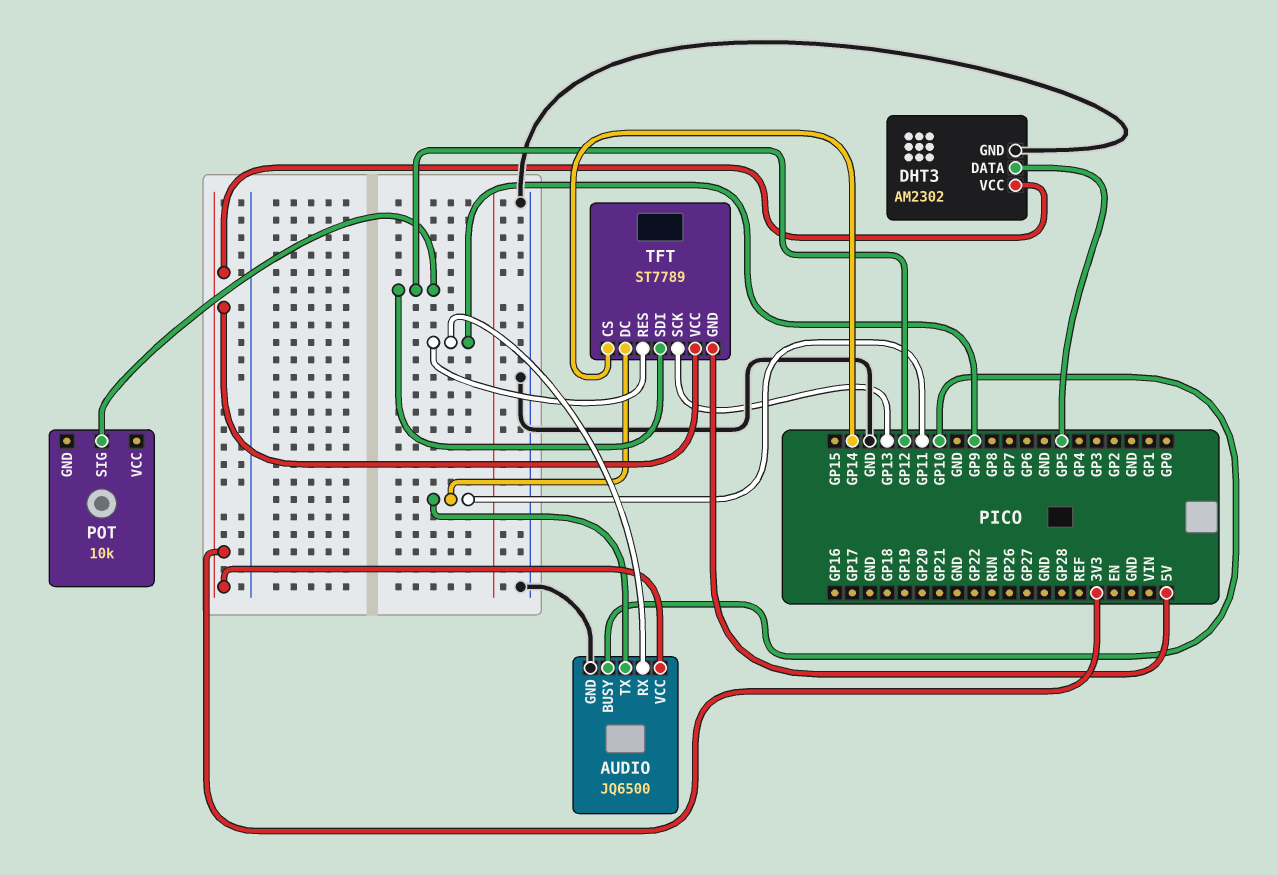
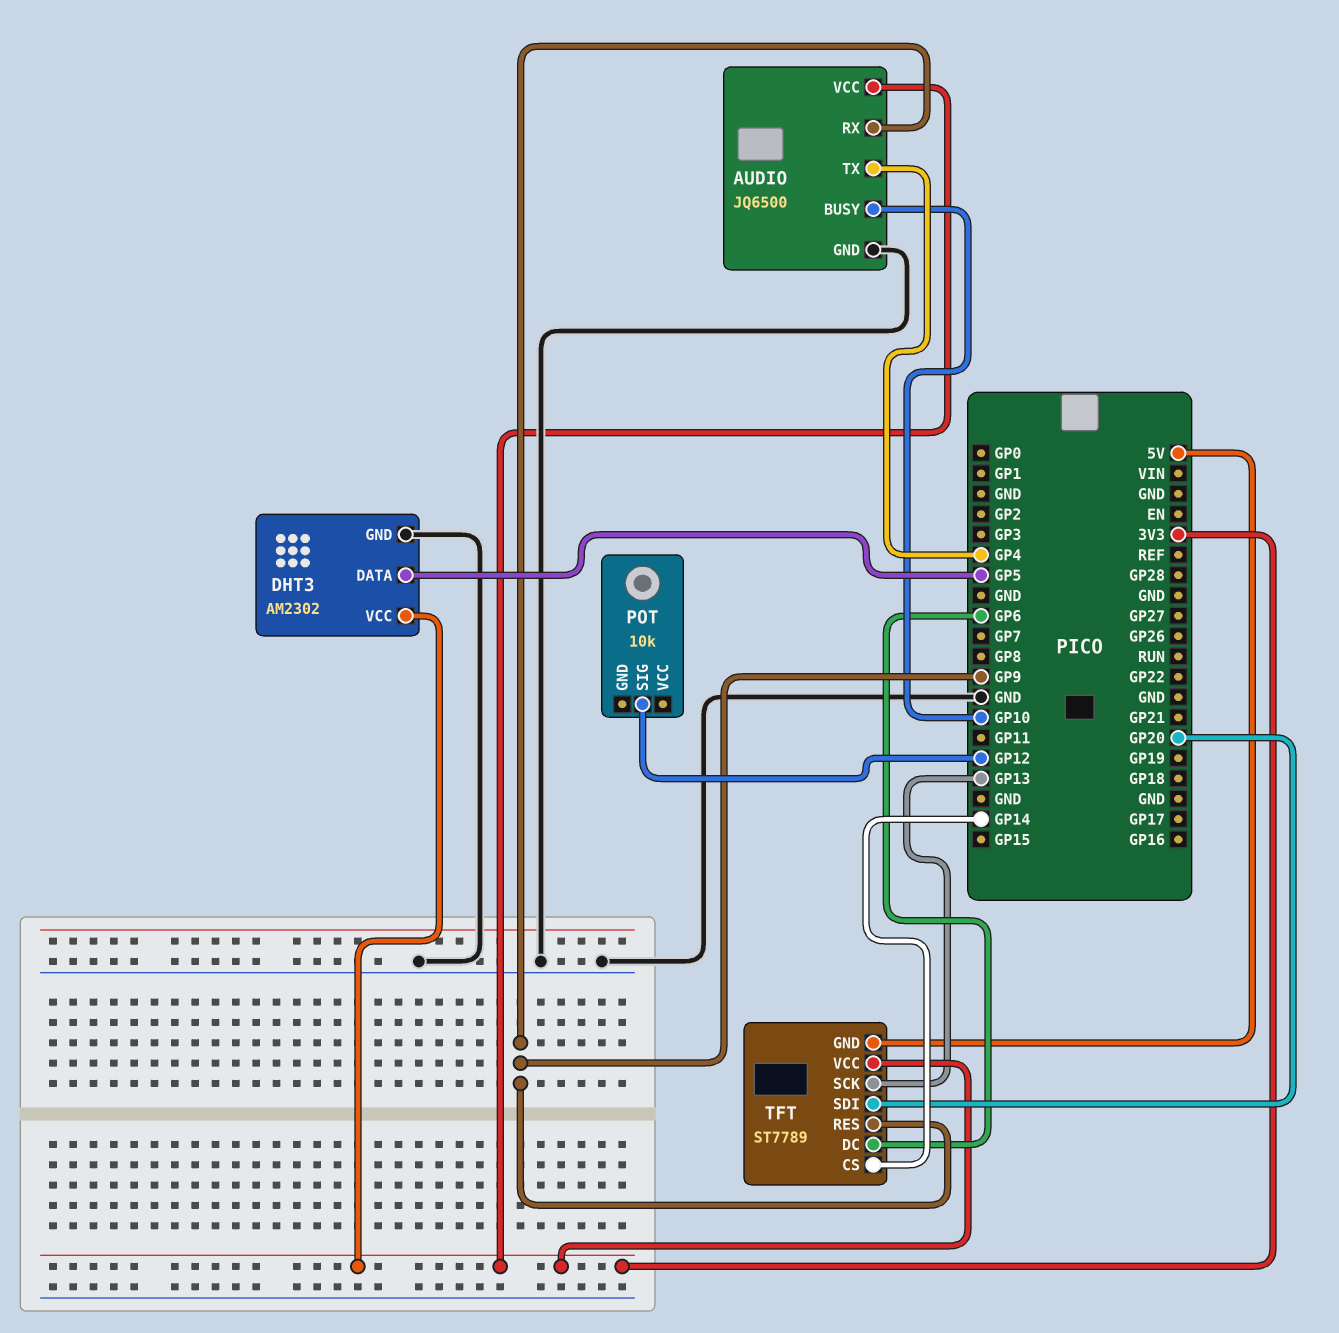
AUDIO pin TX: GP11 -> GP4
TFT pin DC: GP11 -> GP6
TFT pin SDI: GP12 -> GP20

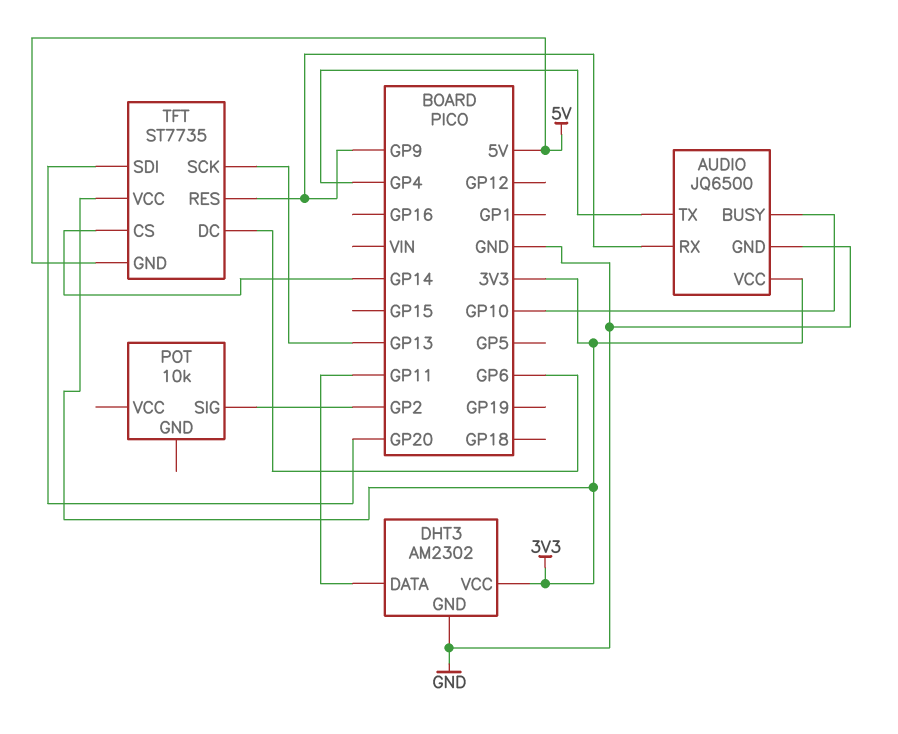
DHT3 pin DATA: GP5 -> GP11
POT pin SIG: GP12 -> GP2
TFT: ST7789 -> ST7735

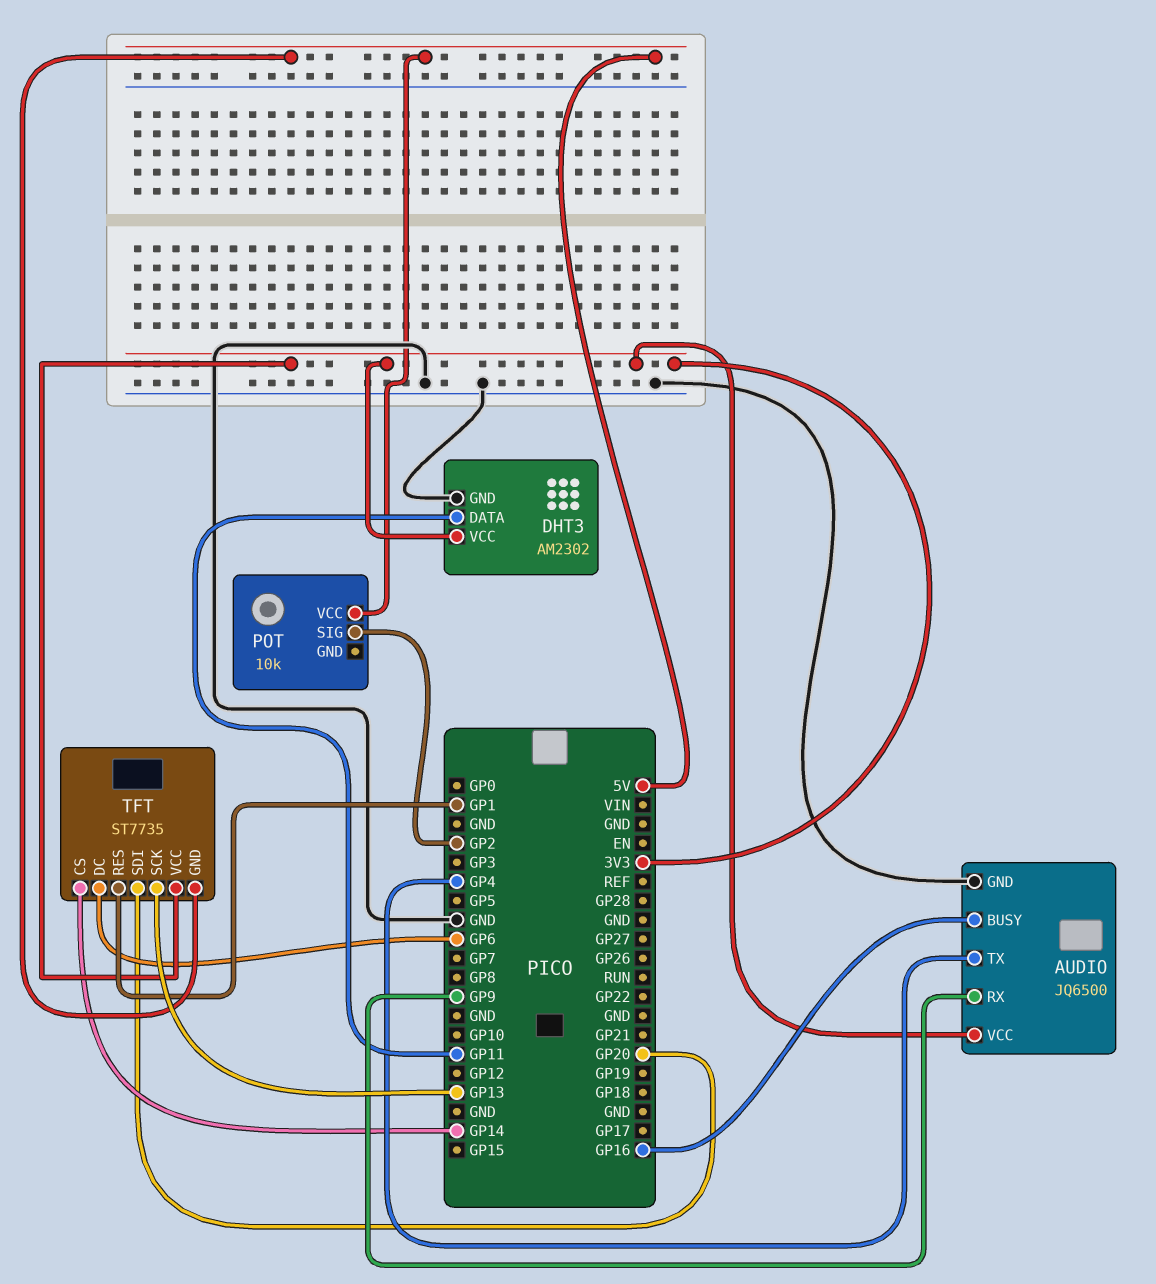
AUDIO pin BUSY: GP10 -> GP16
POT pin VCC: none -> 5V
TFT pin RES: GP9 -> GP1

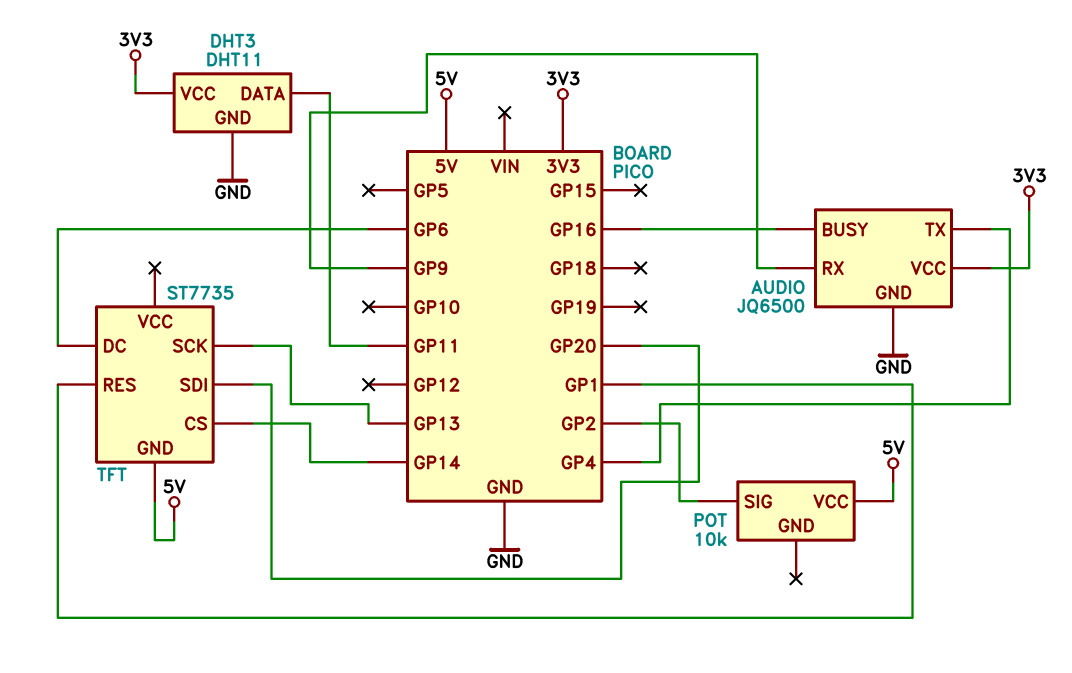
DHT3: AM2302 -> DHT11
TFT pin VCC: 3V3 -> none

